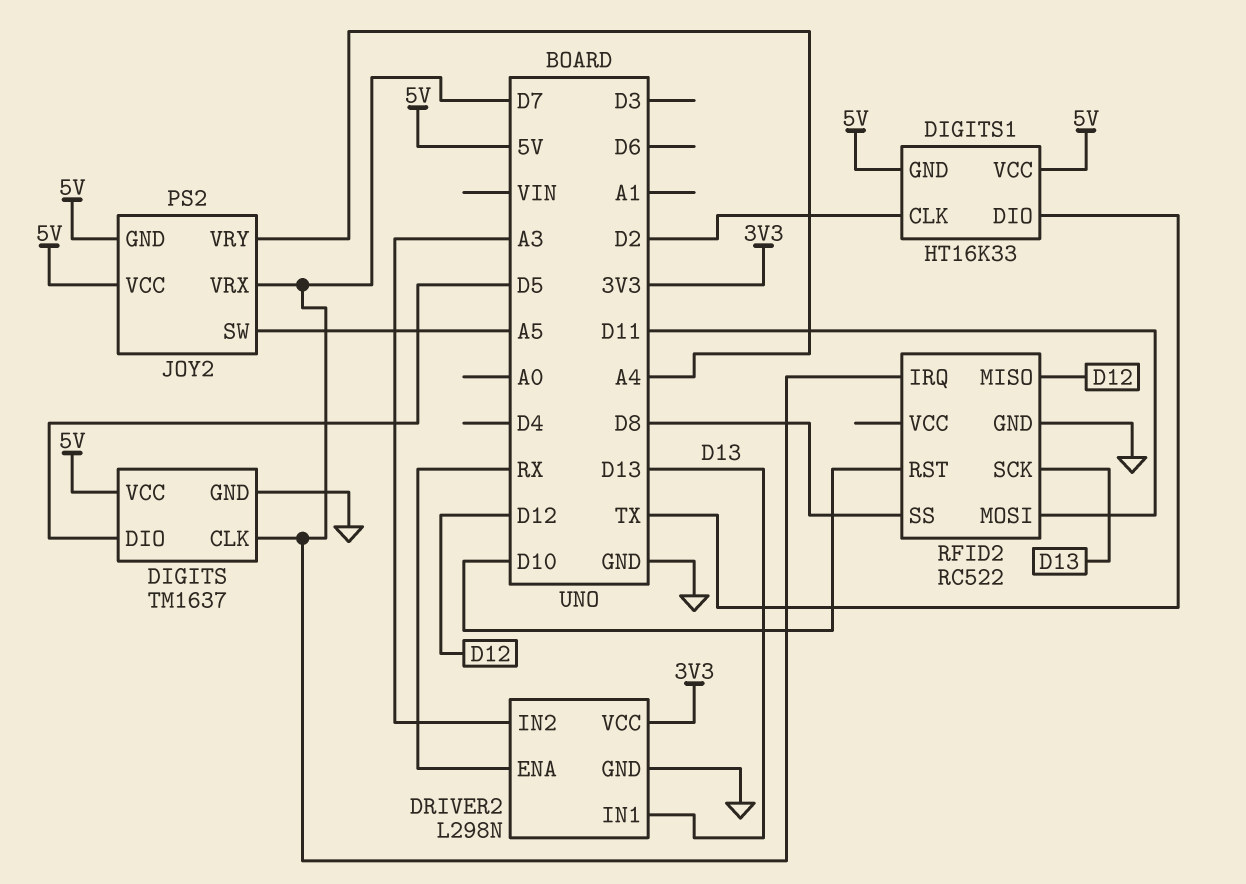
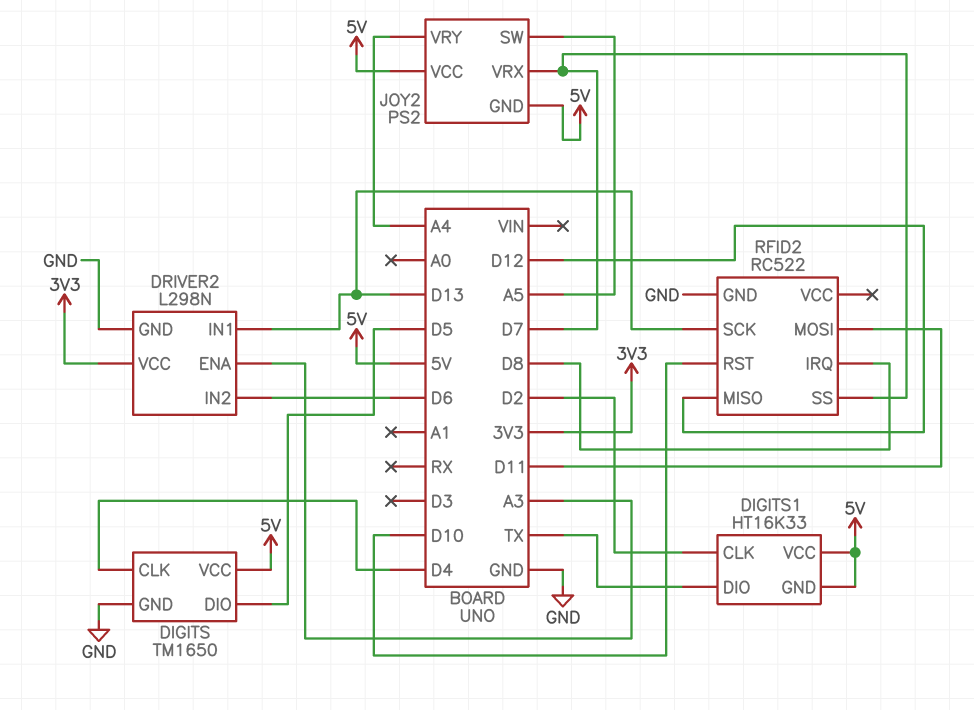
DIGITS: TM1637 -> TM1650
DIGITS pin CLK: D7 -> D4
DRIVER2 pin ENA: RX -> A3
DRIVER2 pin IN2: A3 -> D6
RFID2 pin IRQ: D7 -> D8
RFID2 pin SS: D8 -> D7

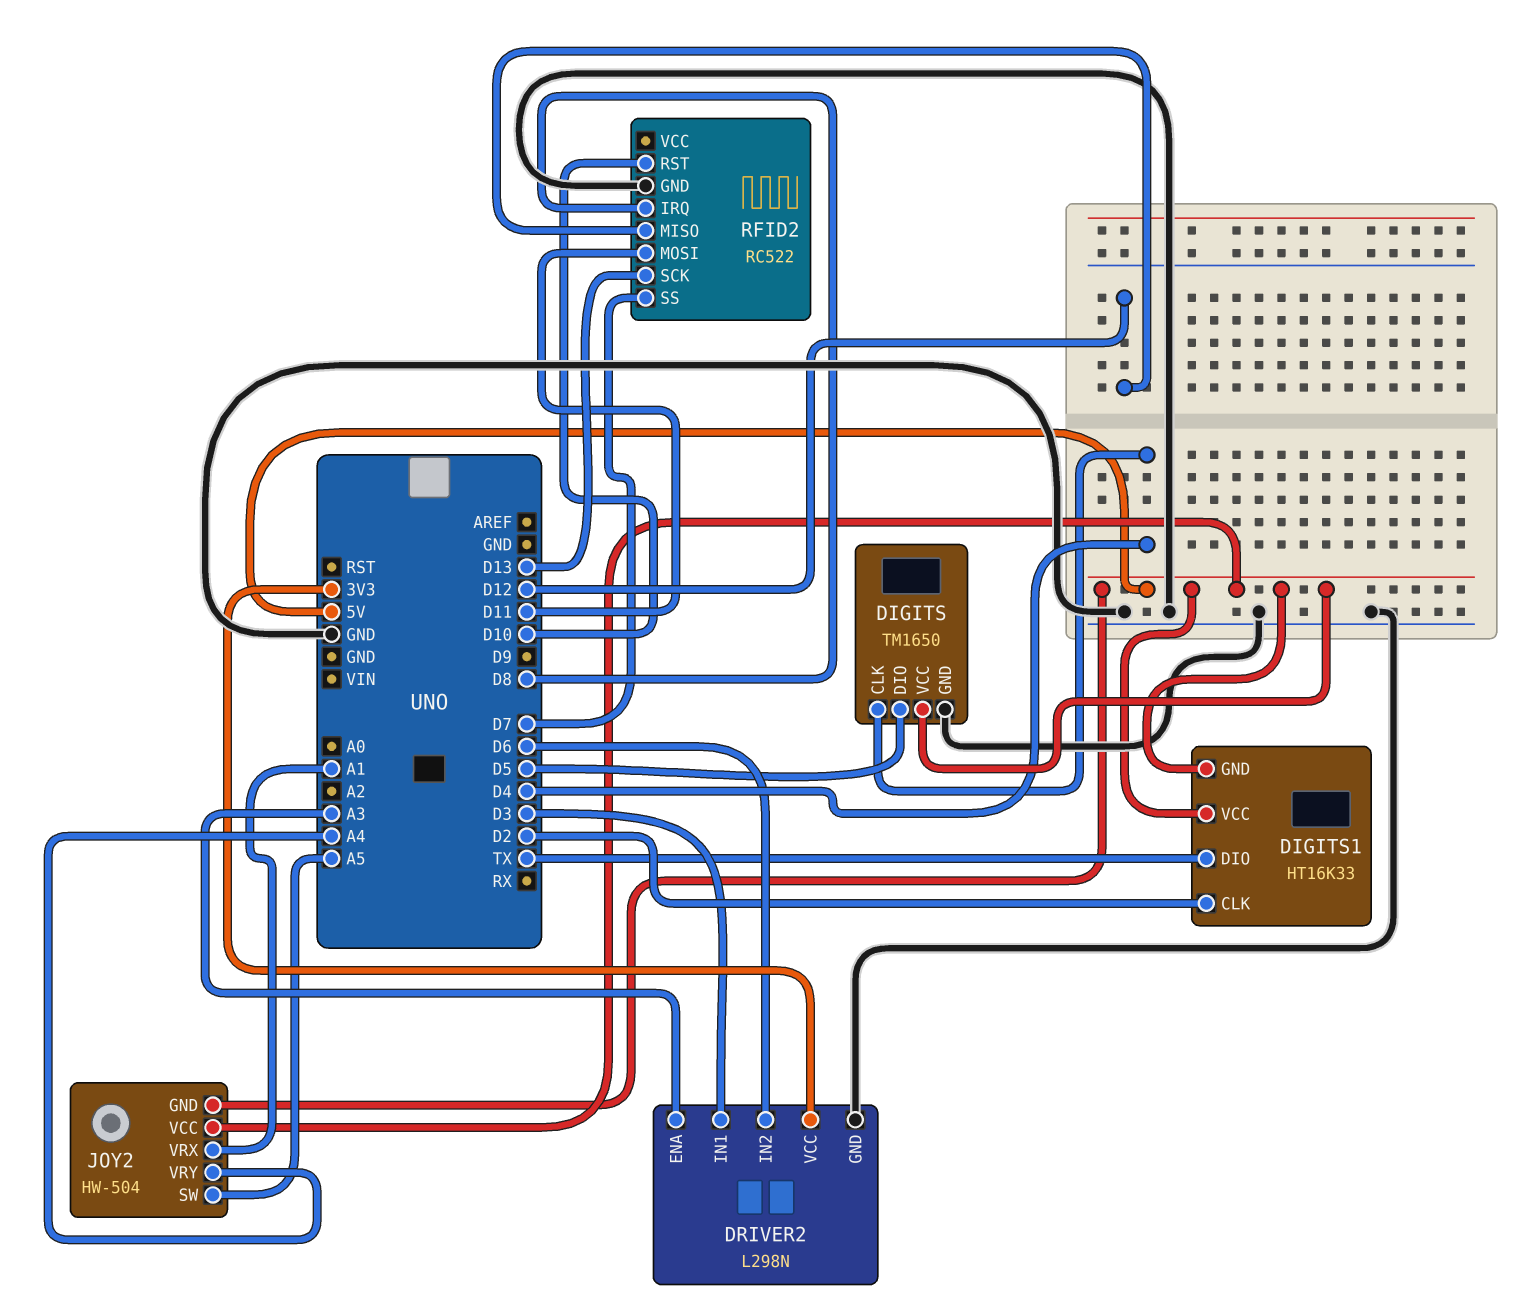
DRIVER2 pin IN1: D13 -> D3
JOY2: PS2 -> HW-504
JOY2 pin VRX: D7 -> A1

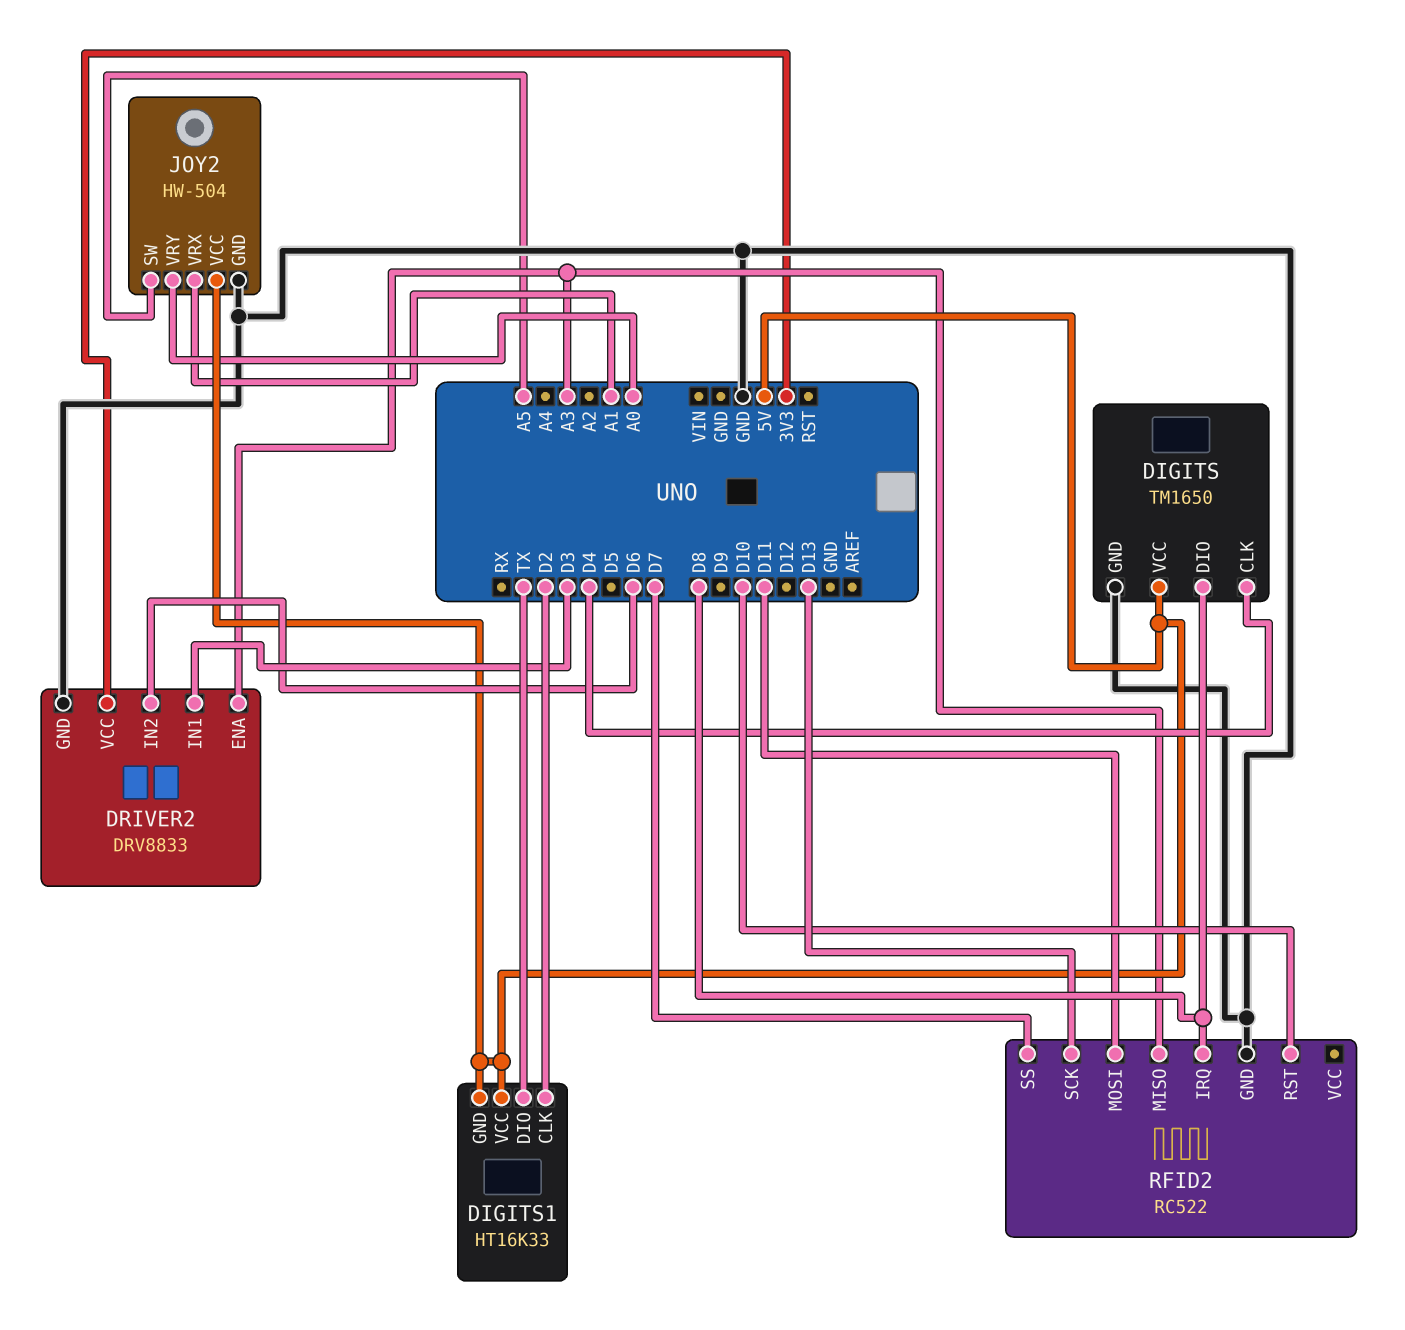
DIGITS pin DIO: D5 -> D8
DRIVER2: L298N -> DRV8833
JOY2 pin GND: 5V -> GND
JOY2 pin VRY: A4 -> A0
RFID2 pin MISO: D12 -> A3

